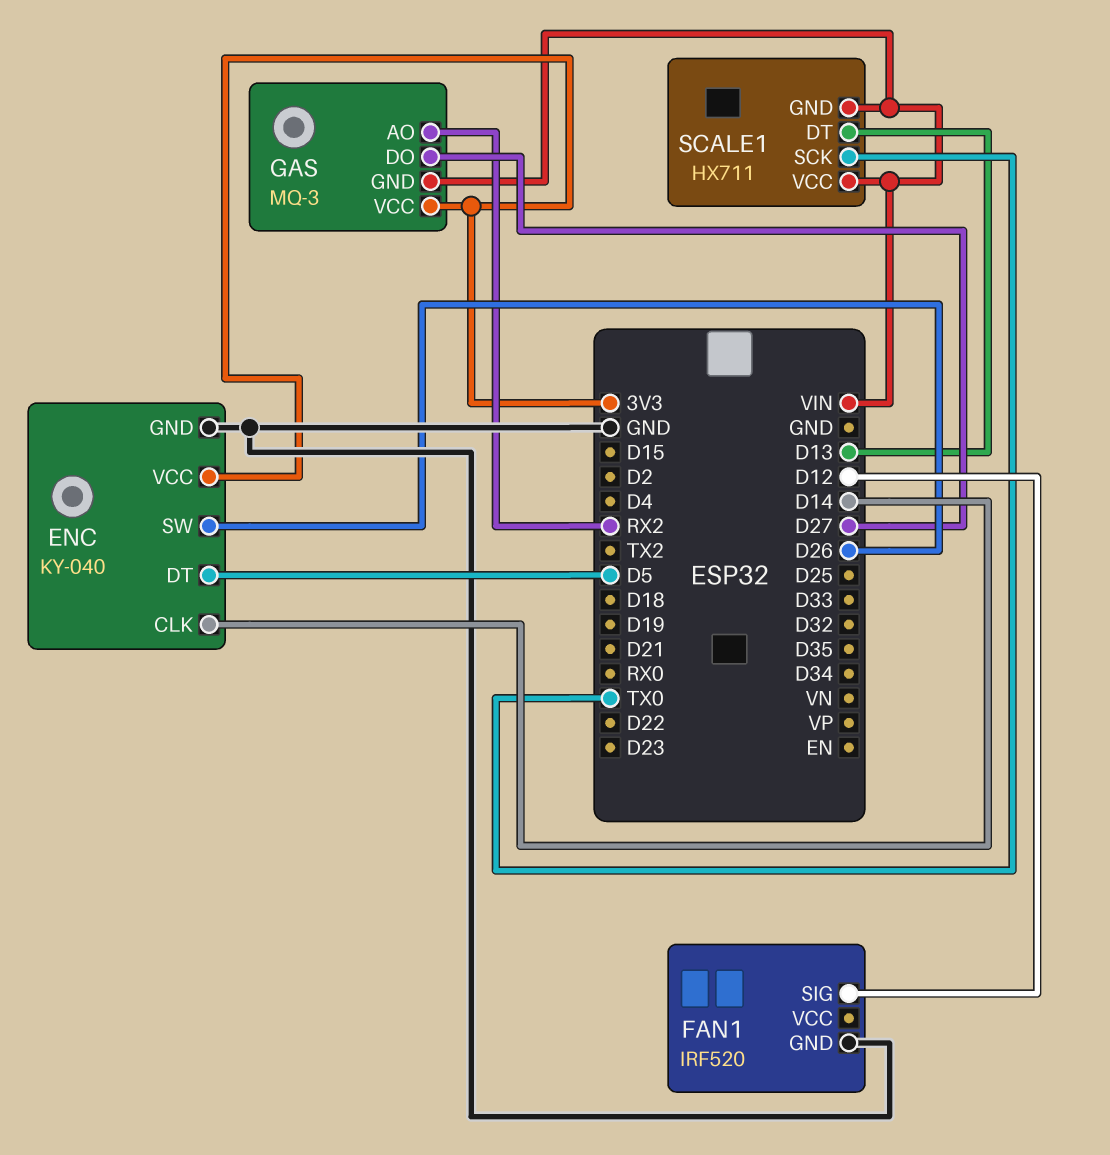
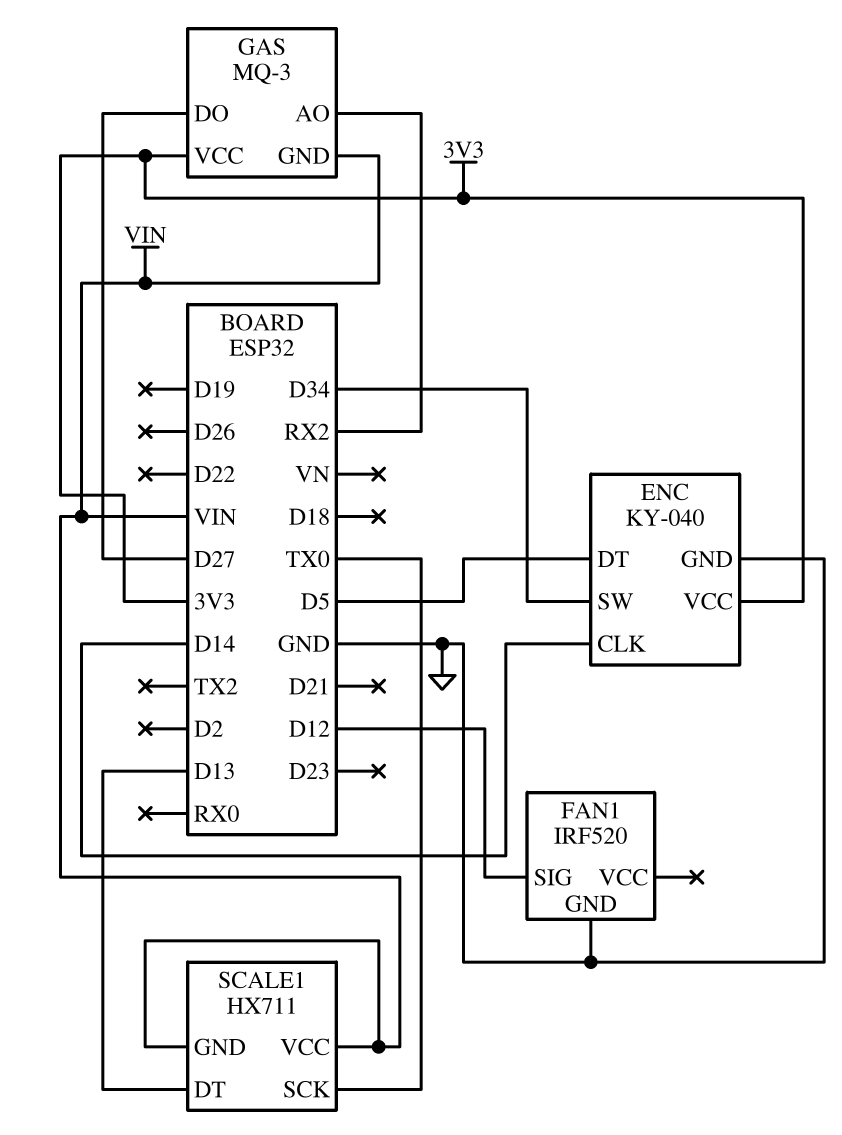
ENC pin SW: D26 -> D34

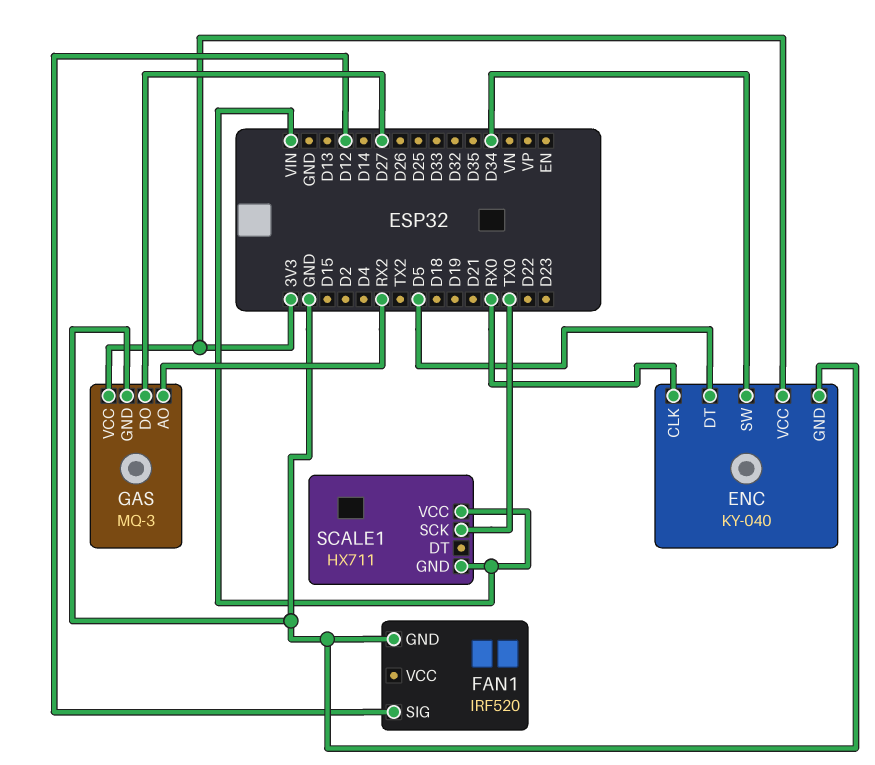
ENC pin CLK: D14 -> RX0
GAS pin GND: VIN -> GND
SCALE1 pin DT: D13 -> none

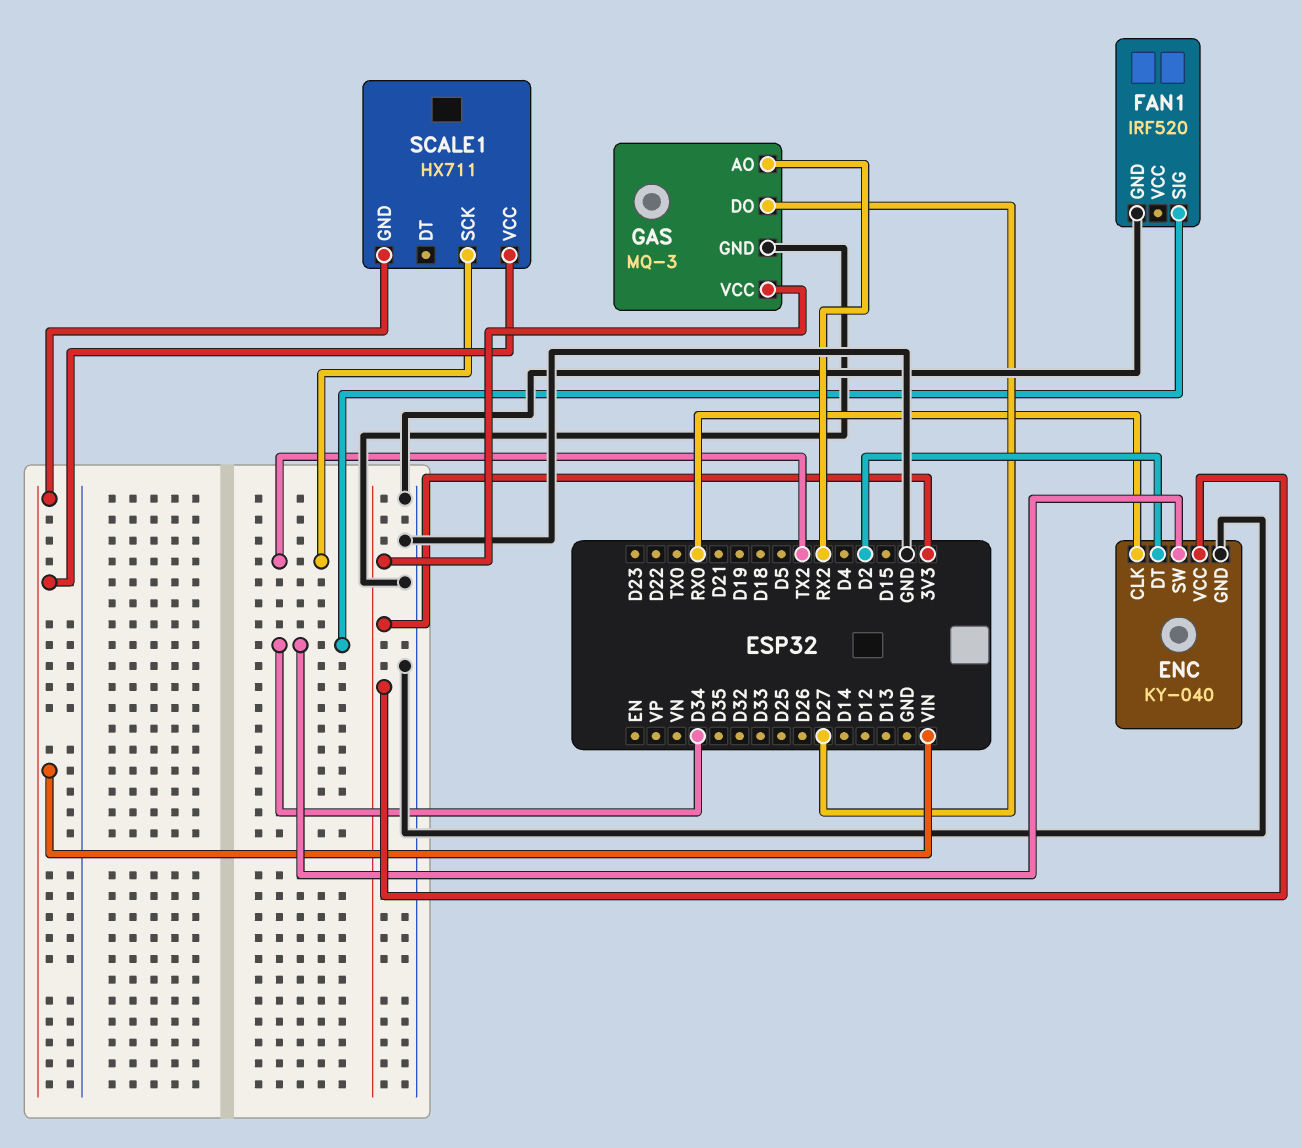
ENC pin DT: D5 -> D2
FAN1 pin SIG: D12 -> D34
SCALE1 pin SCK: TX0 -> TX2

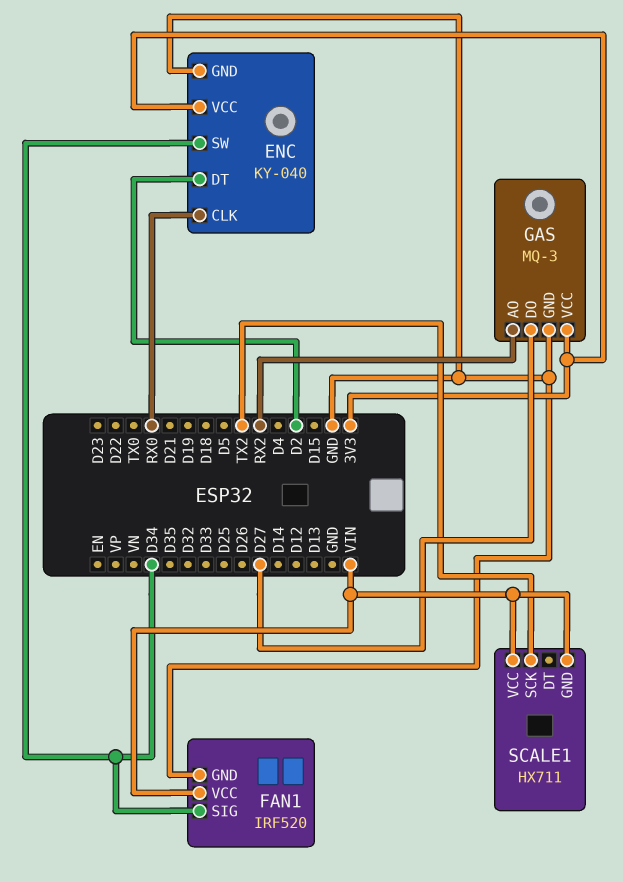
FAN1 pin VCC: none -> VIN

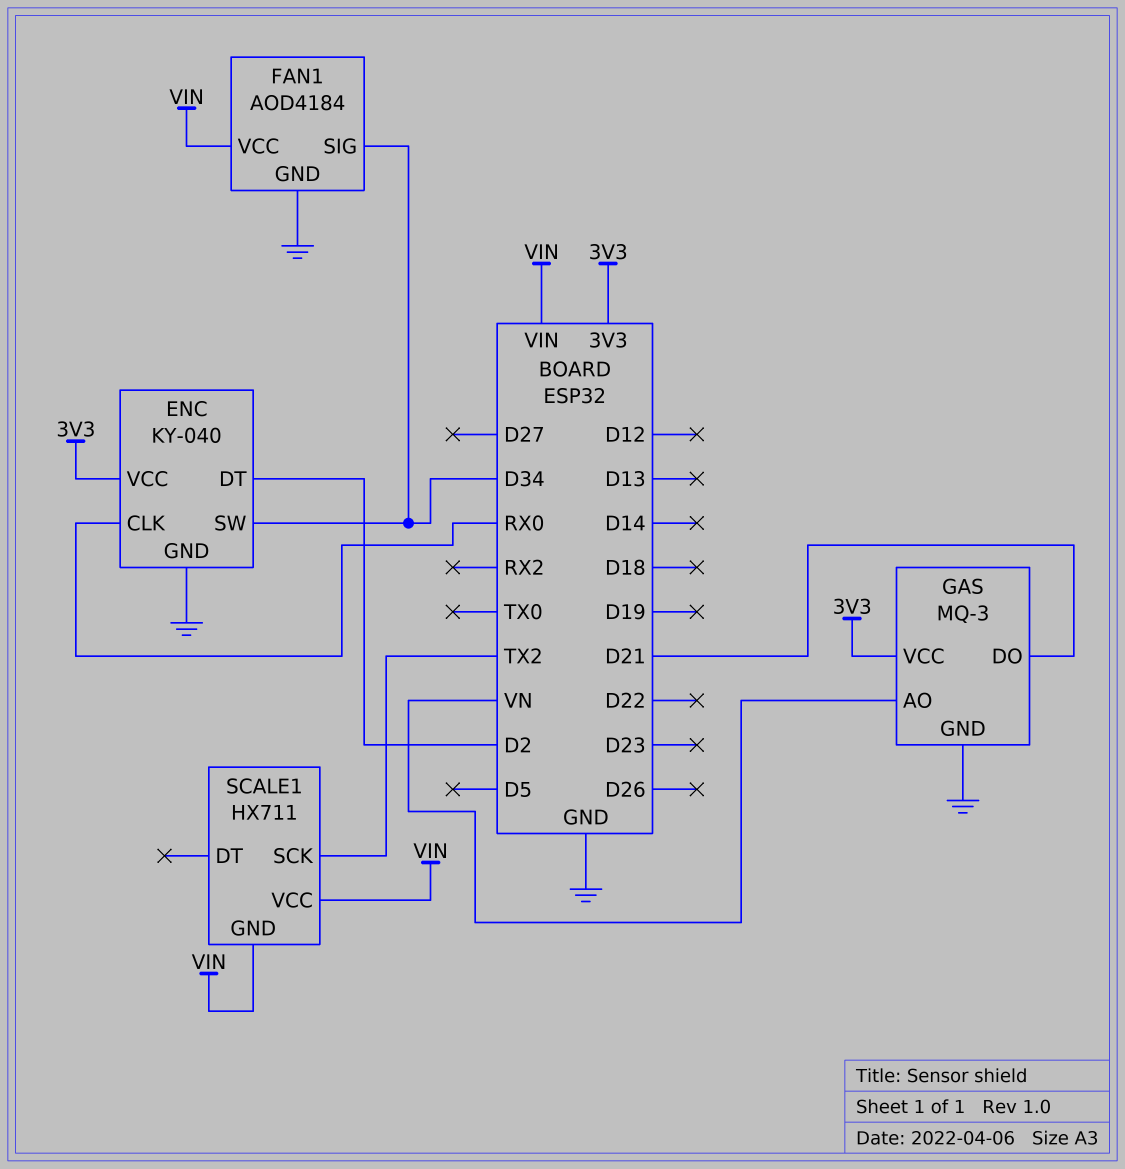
FAN1: IRF520 -> AOD4184
GAS pin AO: RX2 -> VN
GAS pin DO: D27 -> D21

